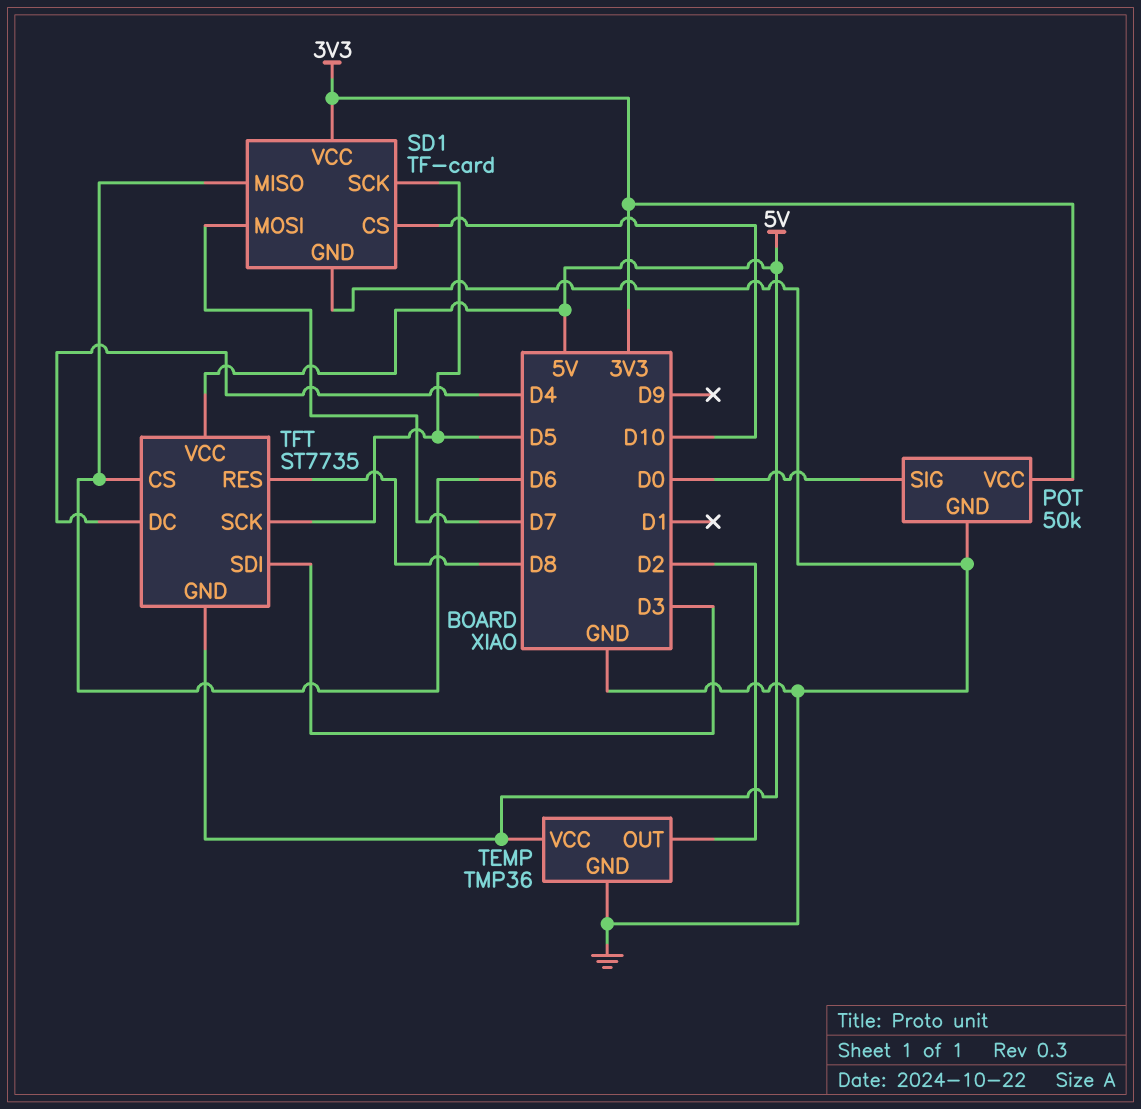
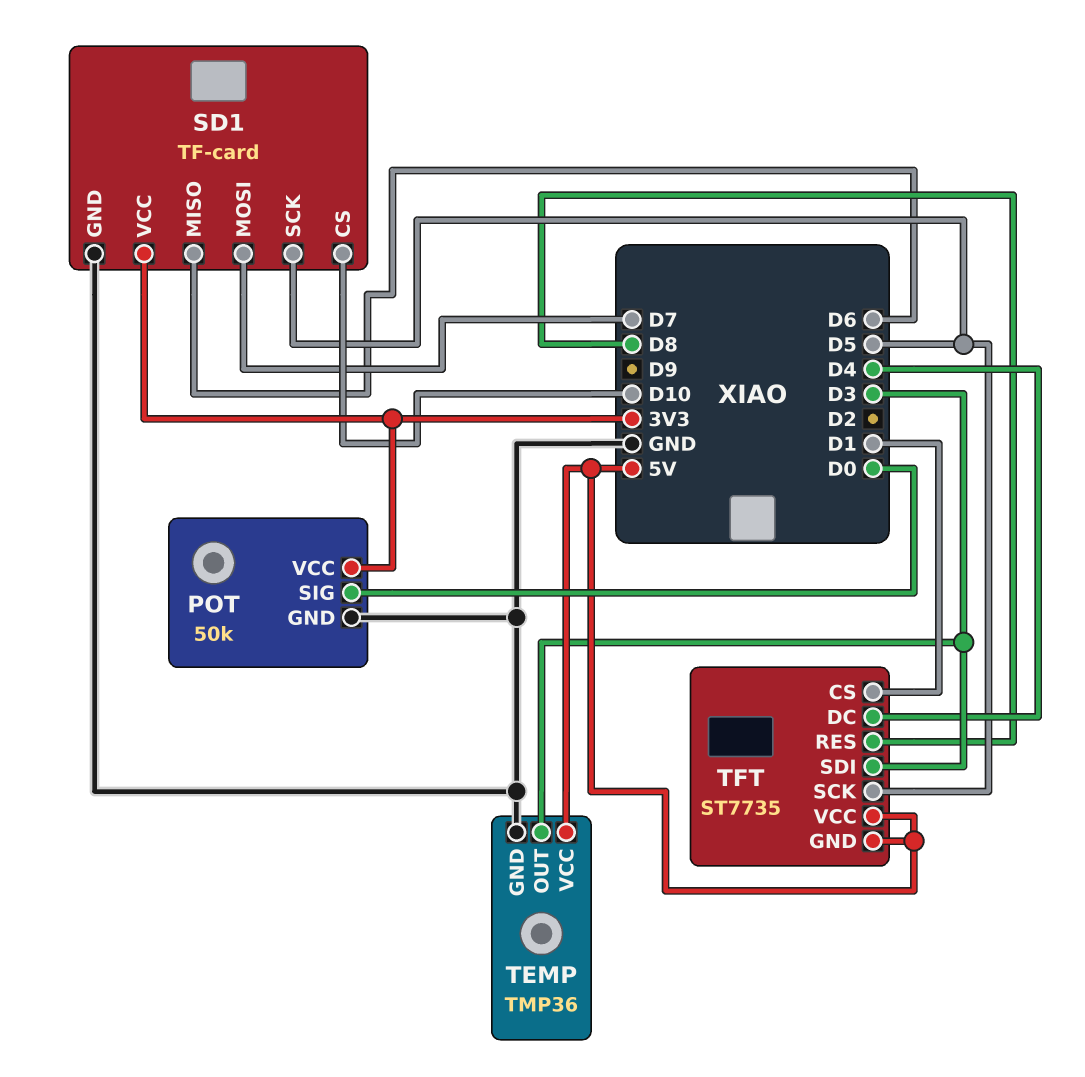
TEMP pin OUT: D2 -> D3
TFT pin CS: D6 -> D1

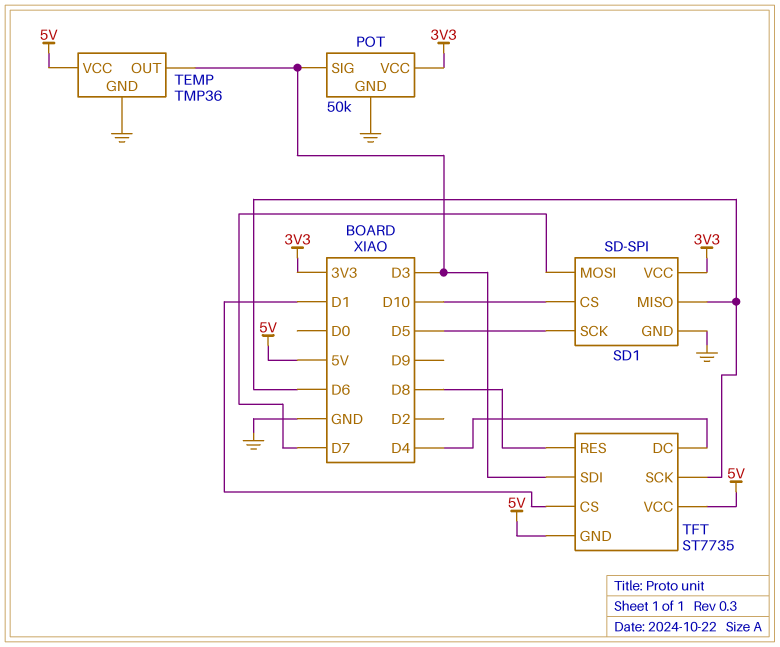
POT pin SIG: D0 -> D3
SD1: TF-card -> SD-SPI
TFT pin SCK: D5 -> D6

